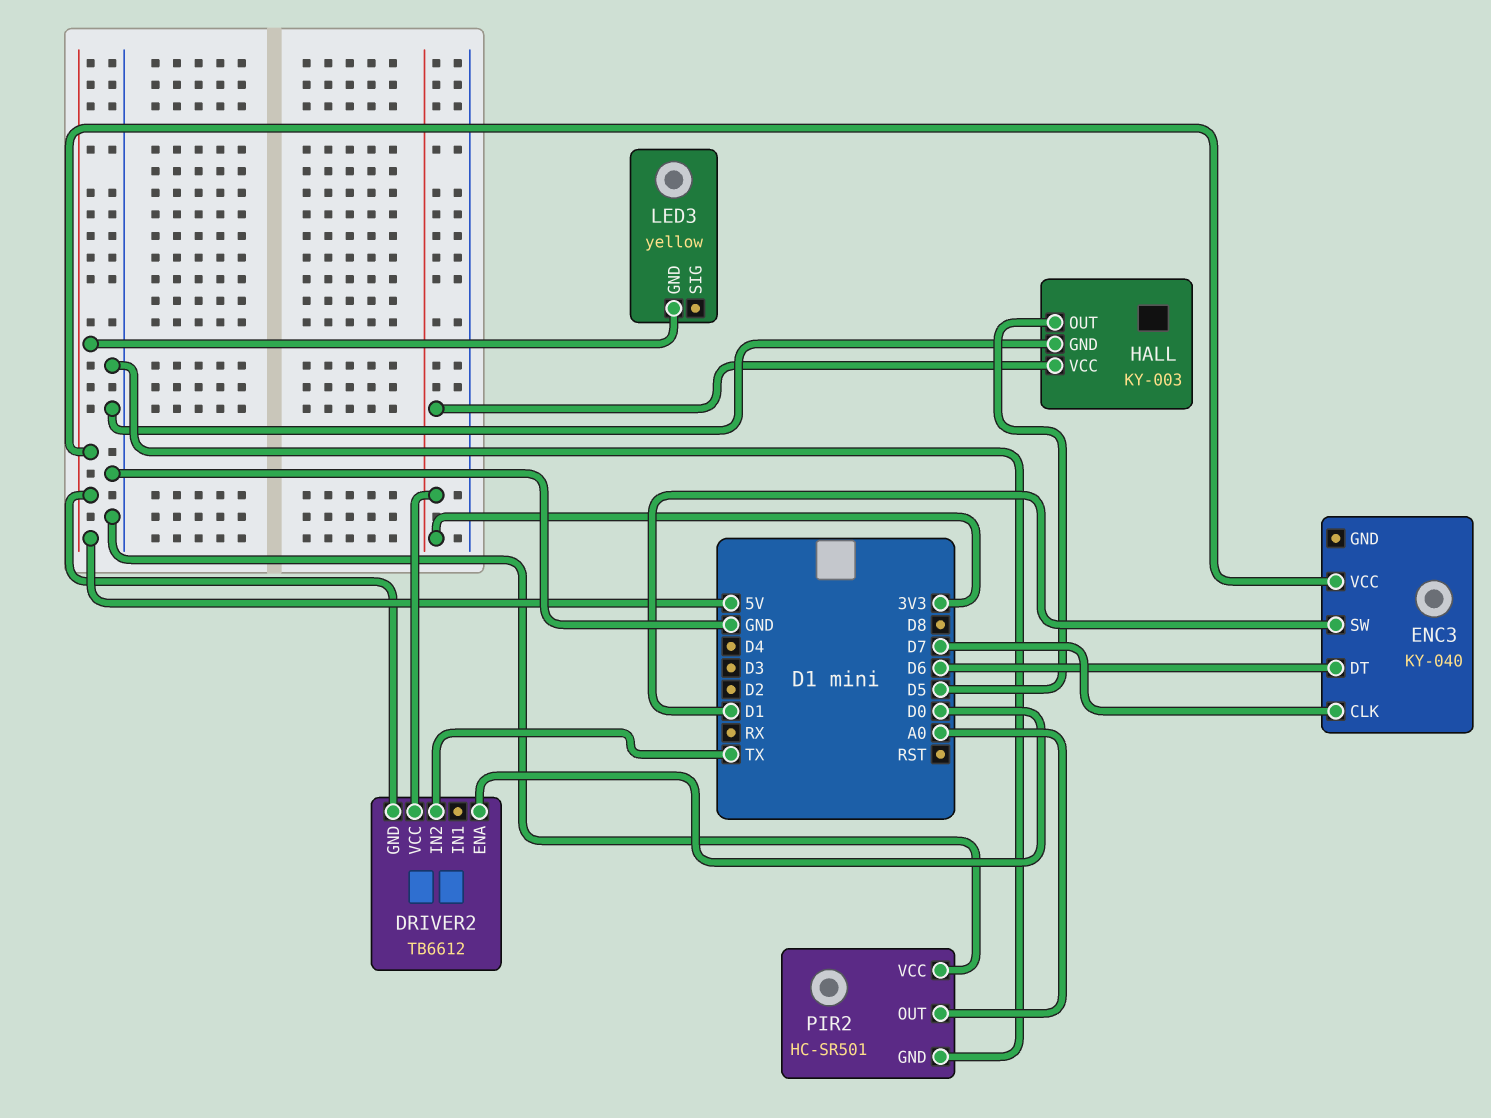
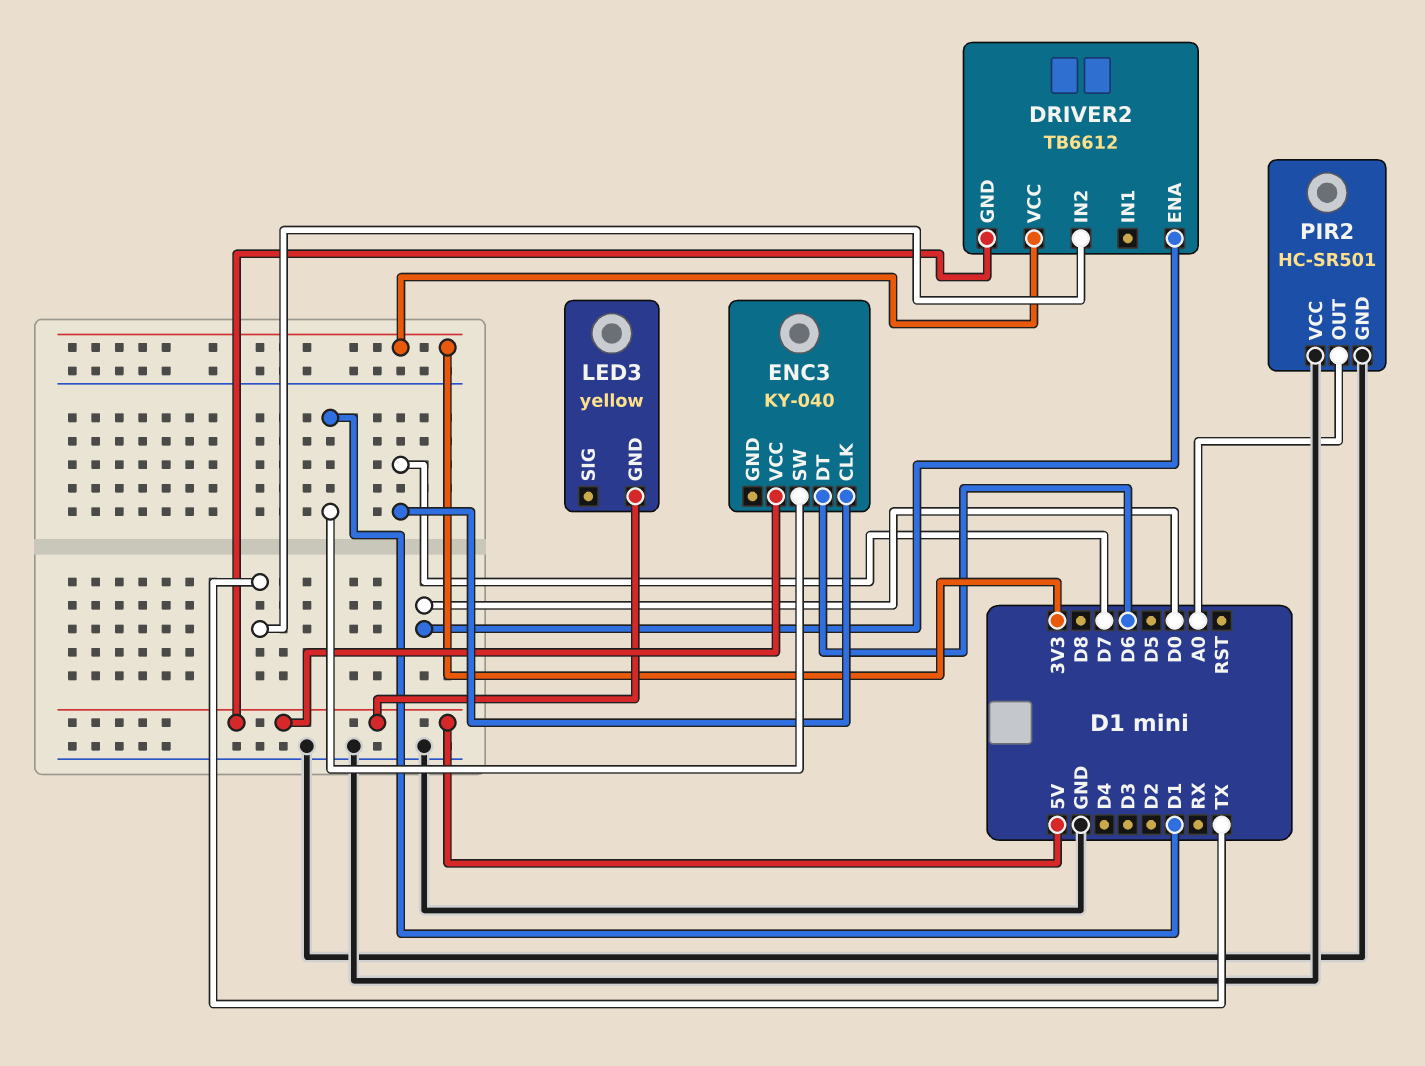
HALL: KY-003 -> none
HALL pin GND: GND -> none
HALL pin OUT: D5 -> none
HALL pin VCC: 3V3 -> none

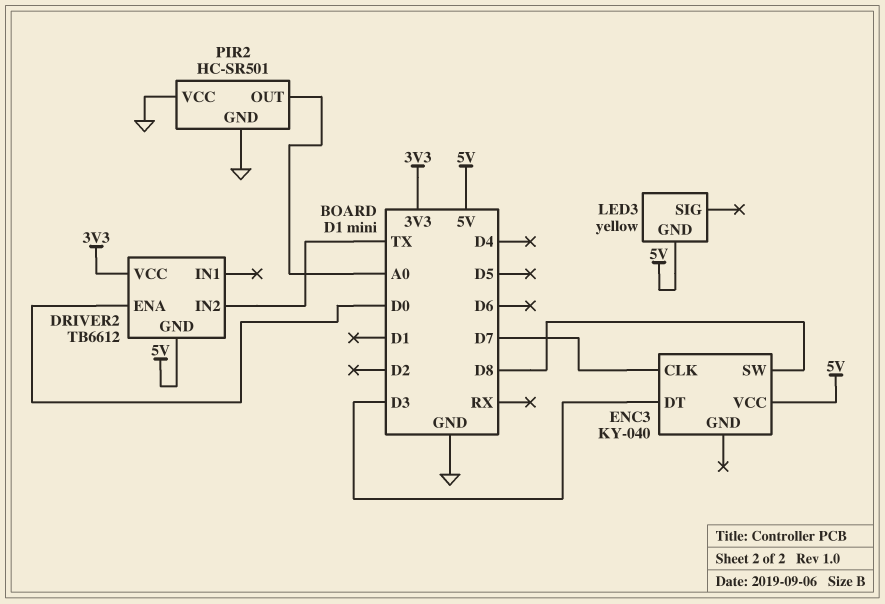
ENC3 pin DT: D6 -> D3
ENC3 pin SW: D1 -> D8

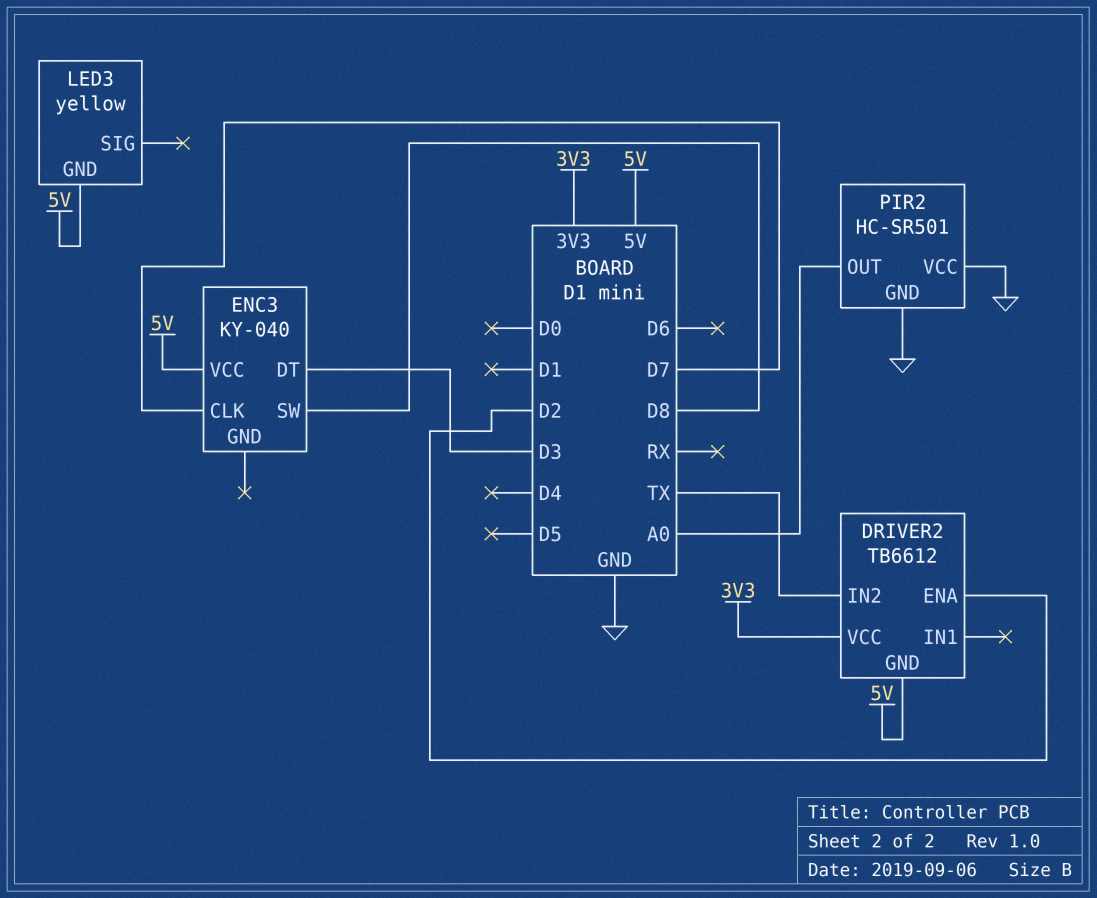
DRIVER2 pin ENA: D0 -> D2

